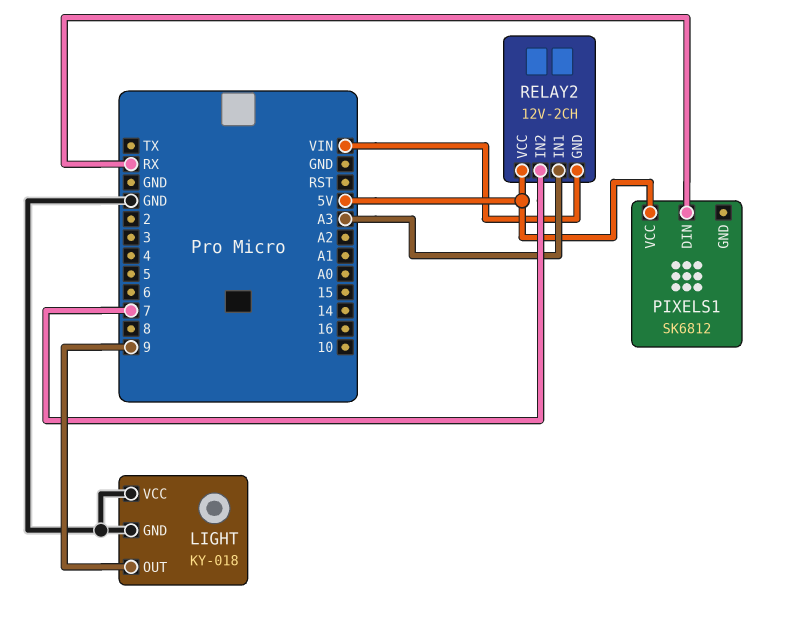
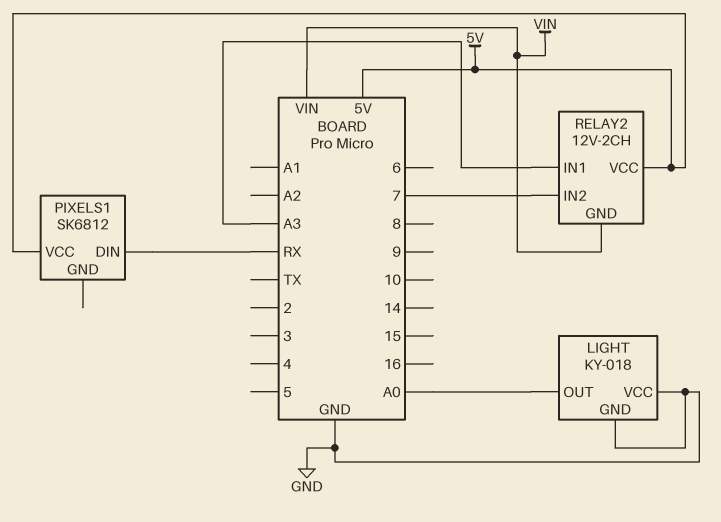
LIGHT pin OUT: 9 -> A0

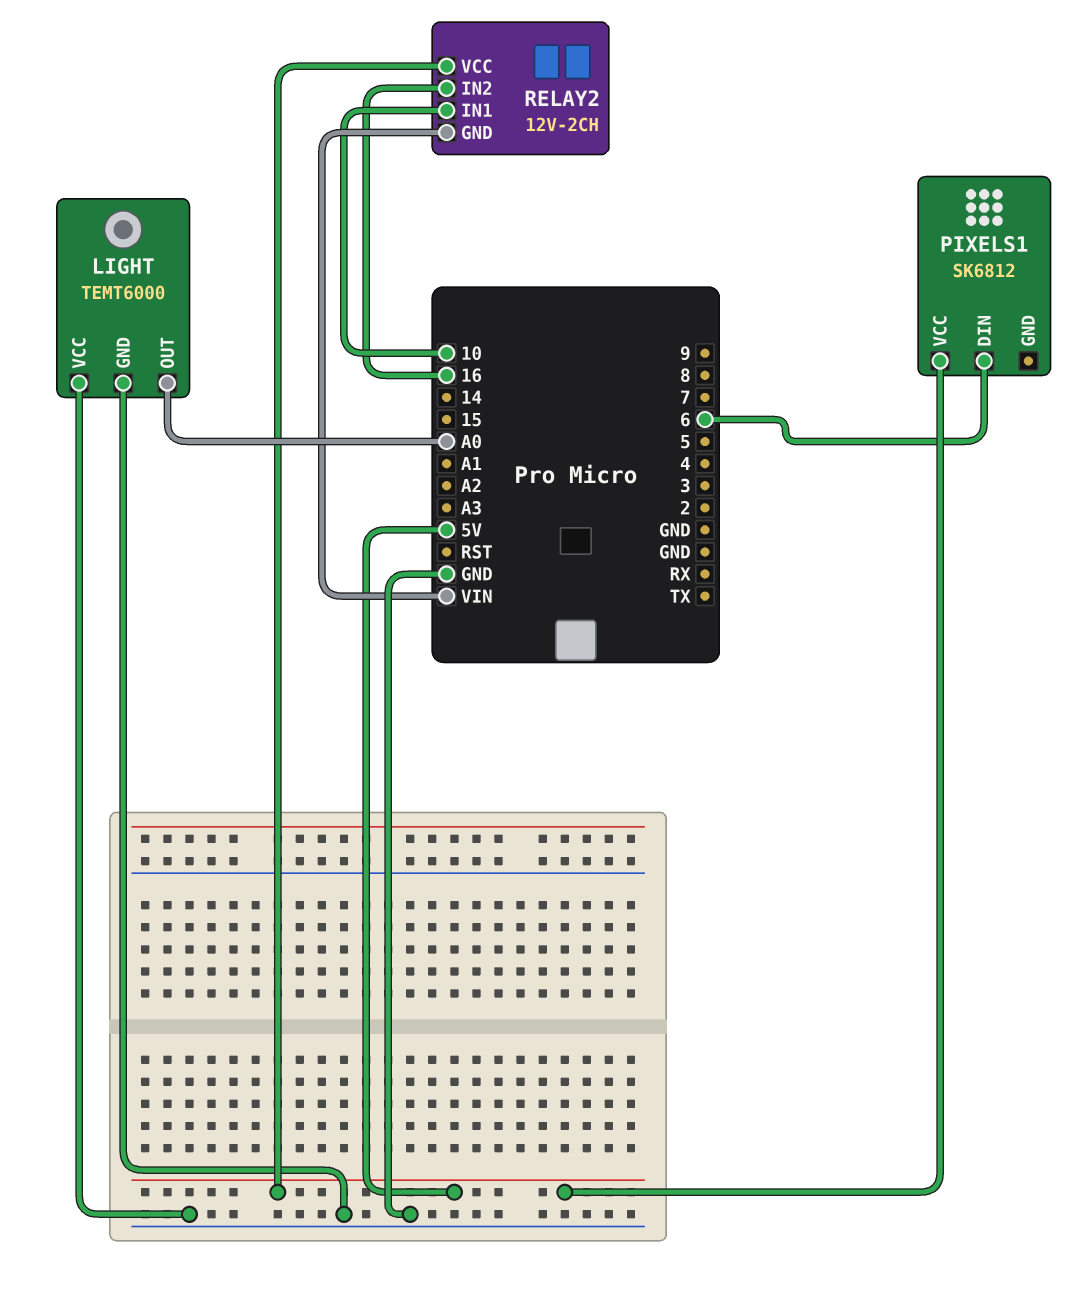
LIGHT: KY-018 -> TEMT6000
PIXELS1 pin DIN: RX -> 6
RELAY2 pin IN1: A3 -> 10
RELAY2 pin IN2: 7 -> 16

